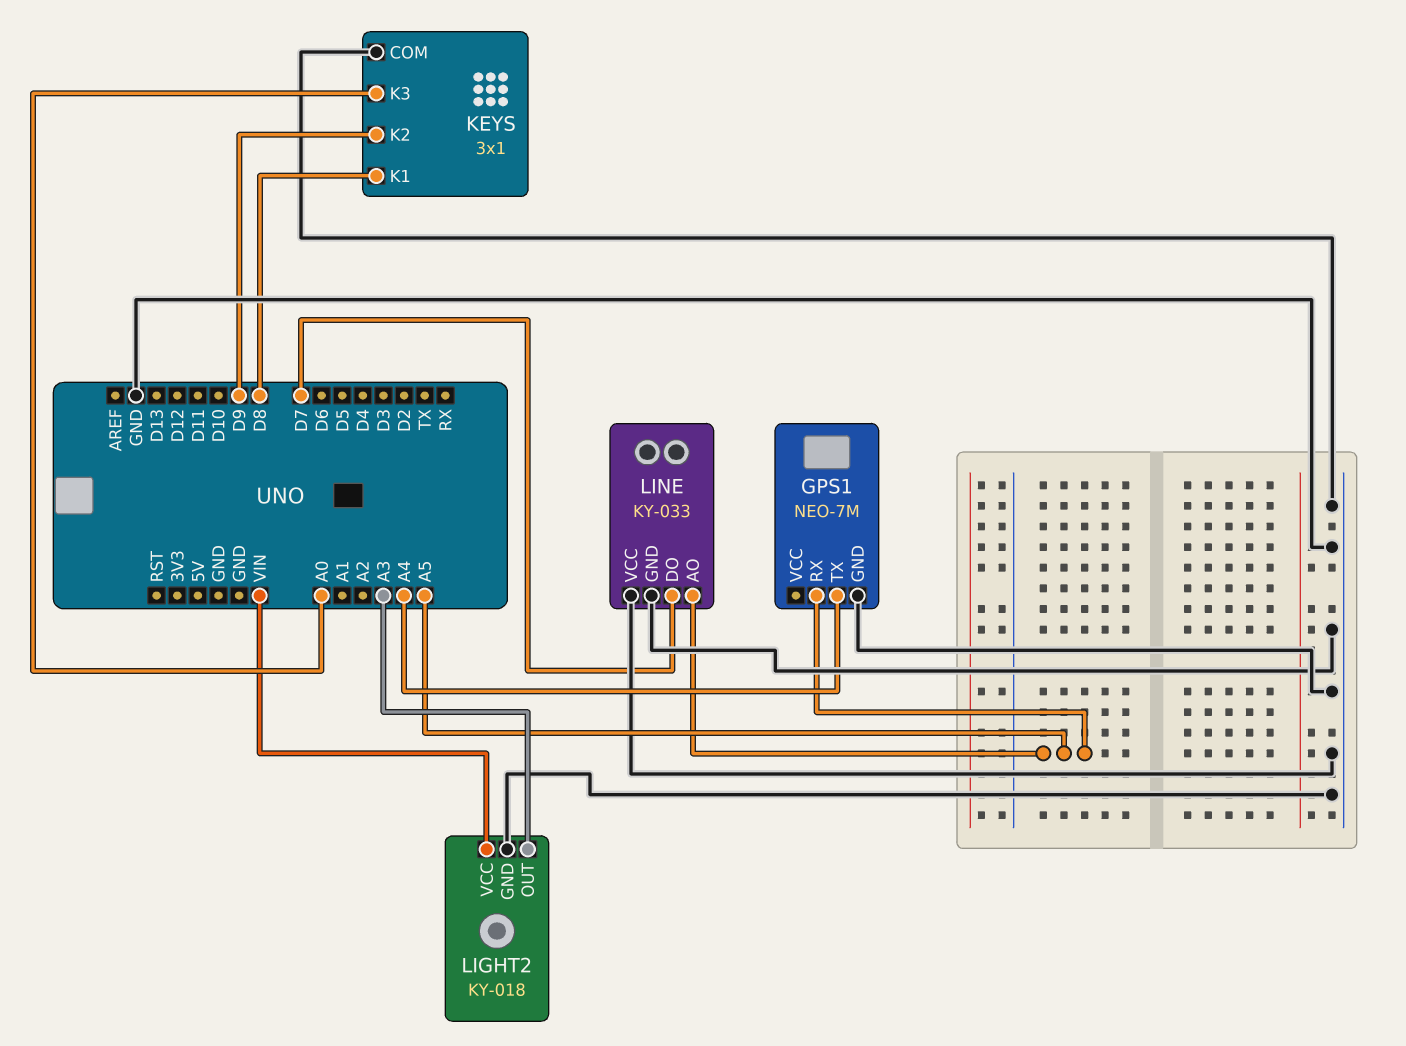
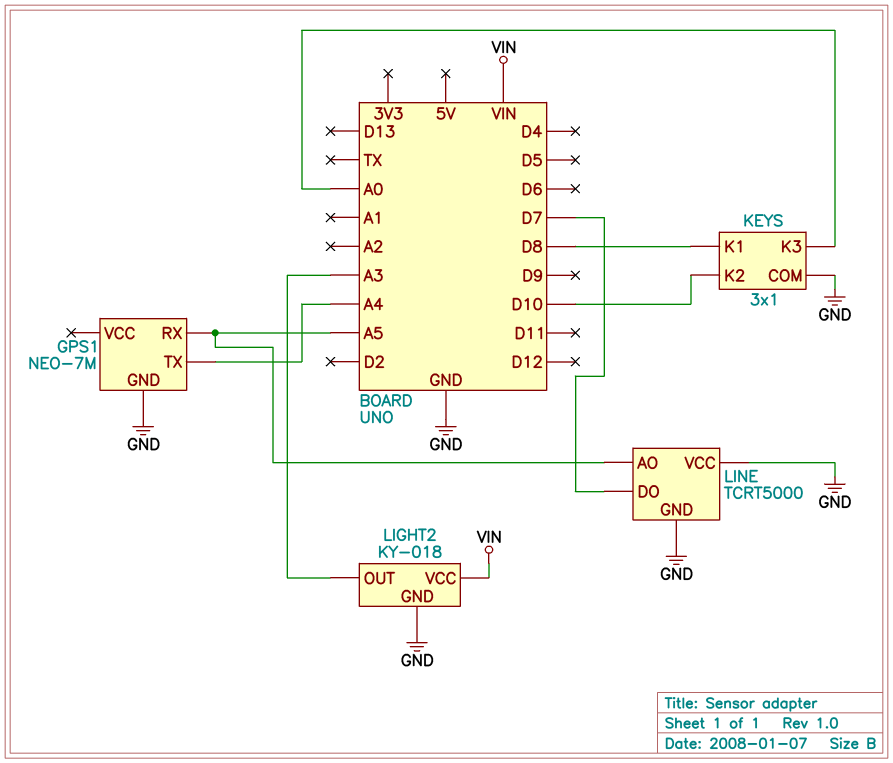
KEYS pin K2: D9 -> D10
LINE: KY-033 -> TCRT5000

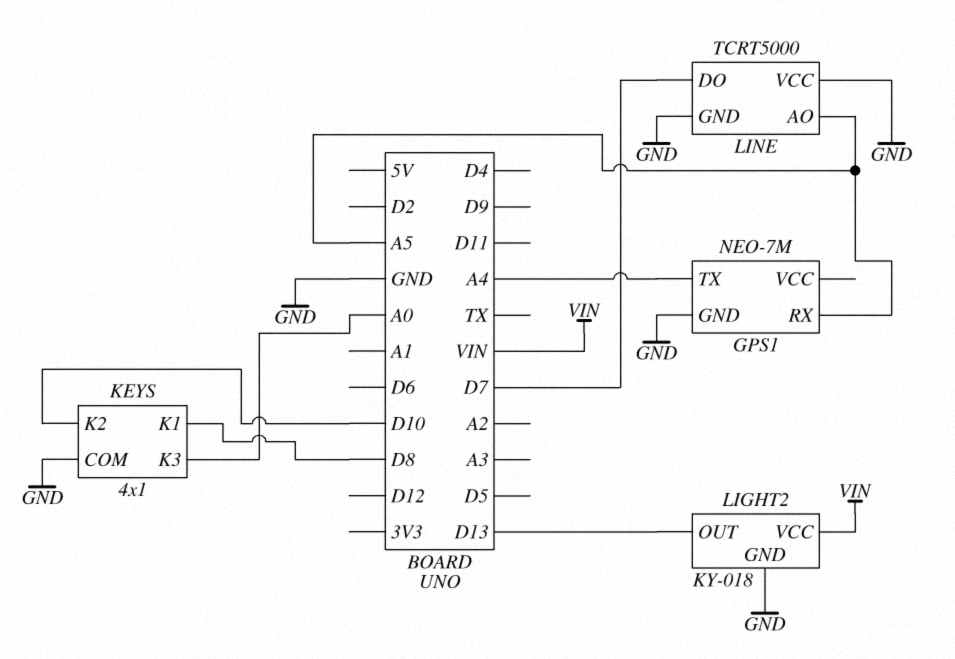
KEYS: 3x1 -> 4x1
LIGHT2 pin OUT: A3 -> D13

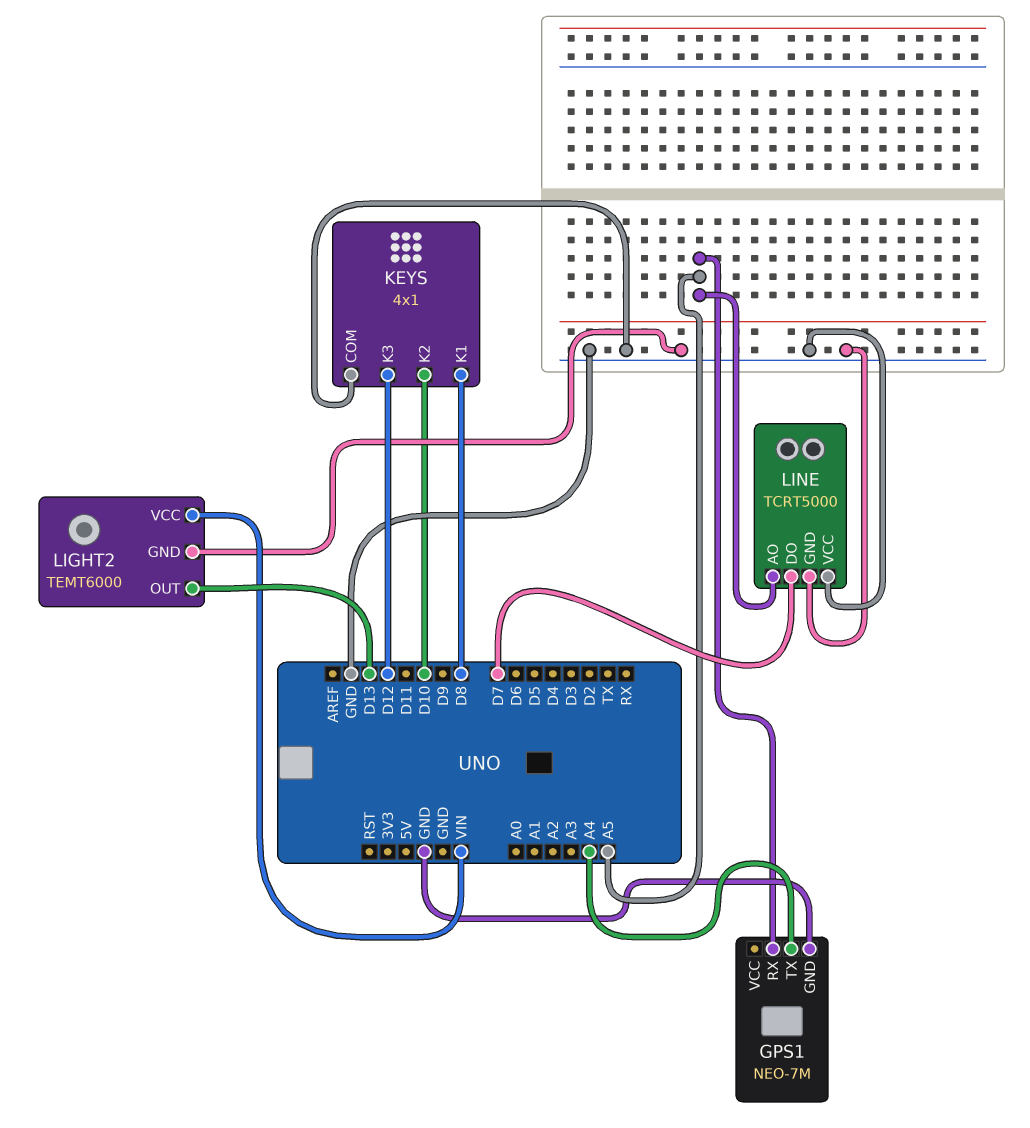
KEYS pin K3: A0 -> D12
LIGHT2: KY-018 -> TEMT6000

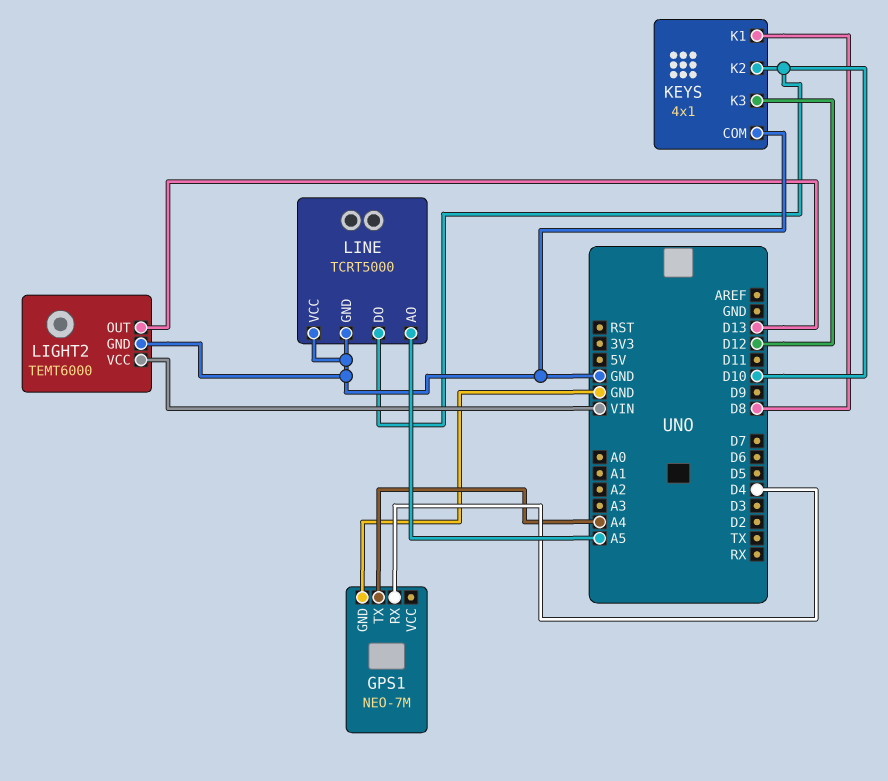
GPS1 pin RX: A5 -> D4
LINE pin DO: D7 -> D10

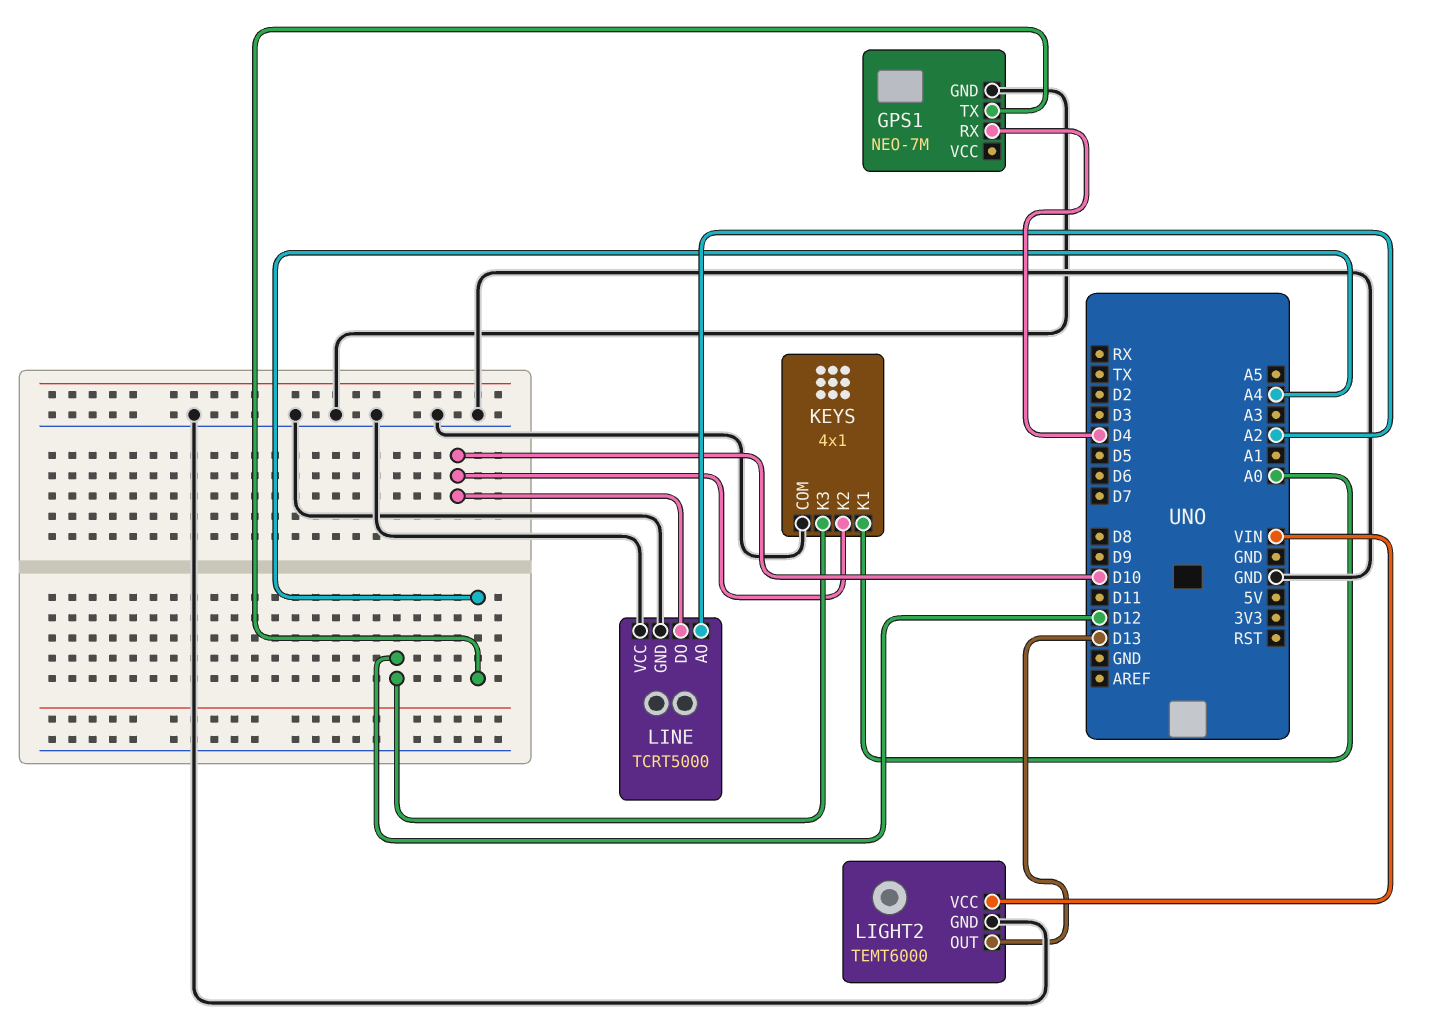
KEYS pin K1: D8 -> A0
LINE pin AO: A5 -> A2

